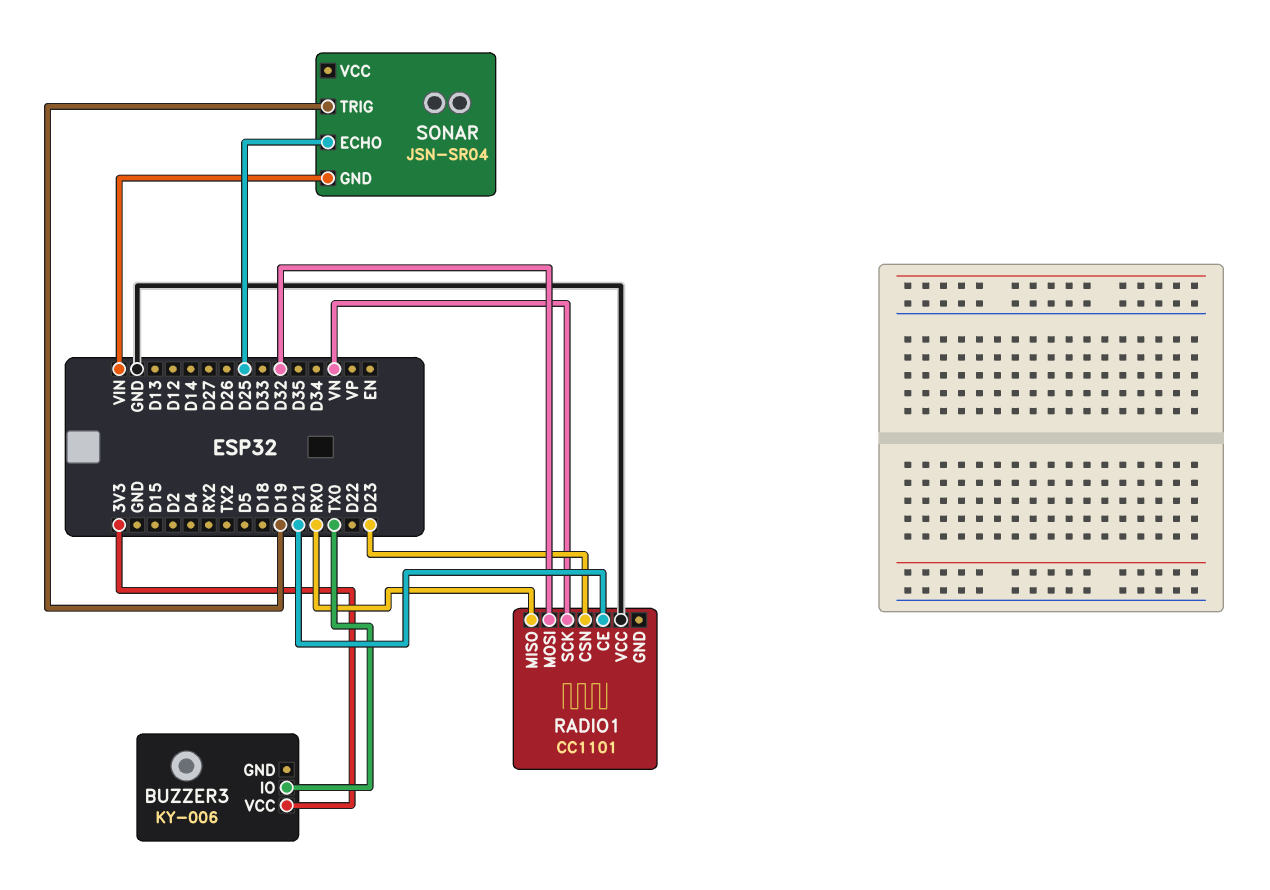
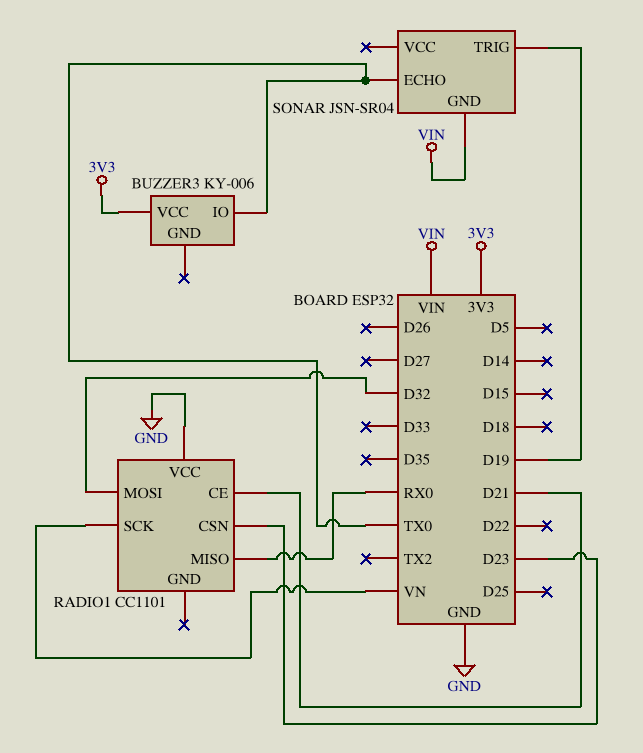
SONAR pin ECHO: D25 -> TX0

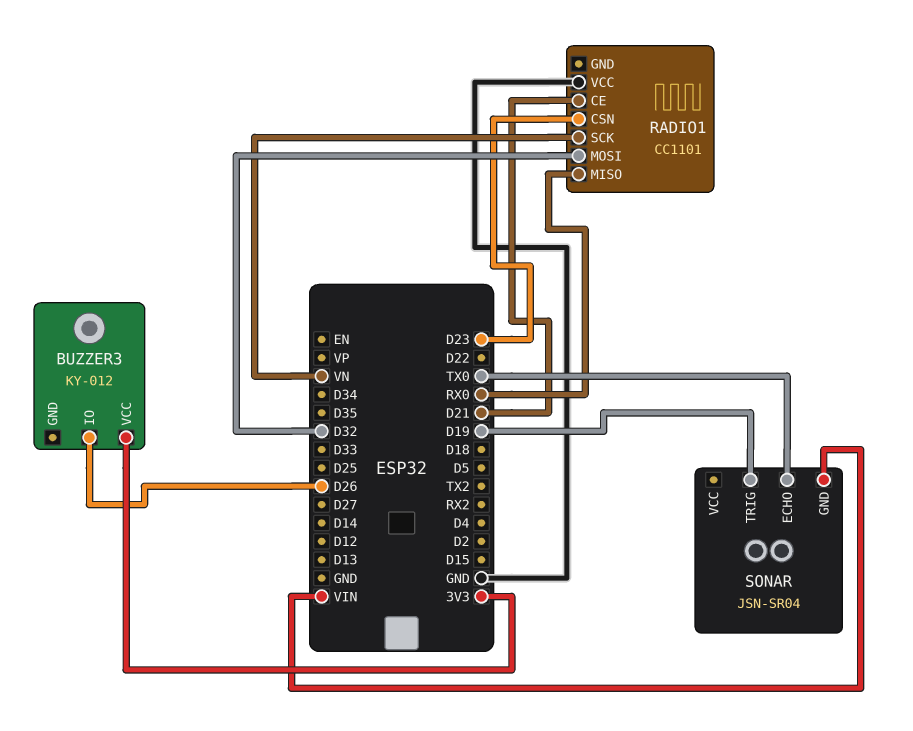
BUZZER3: KY-006 -> KY-012
BUZZER3 pin IO: TX0 -> D26

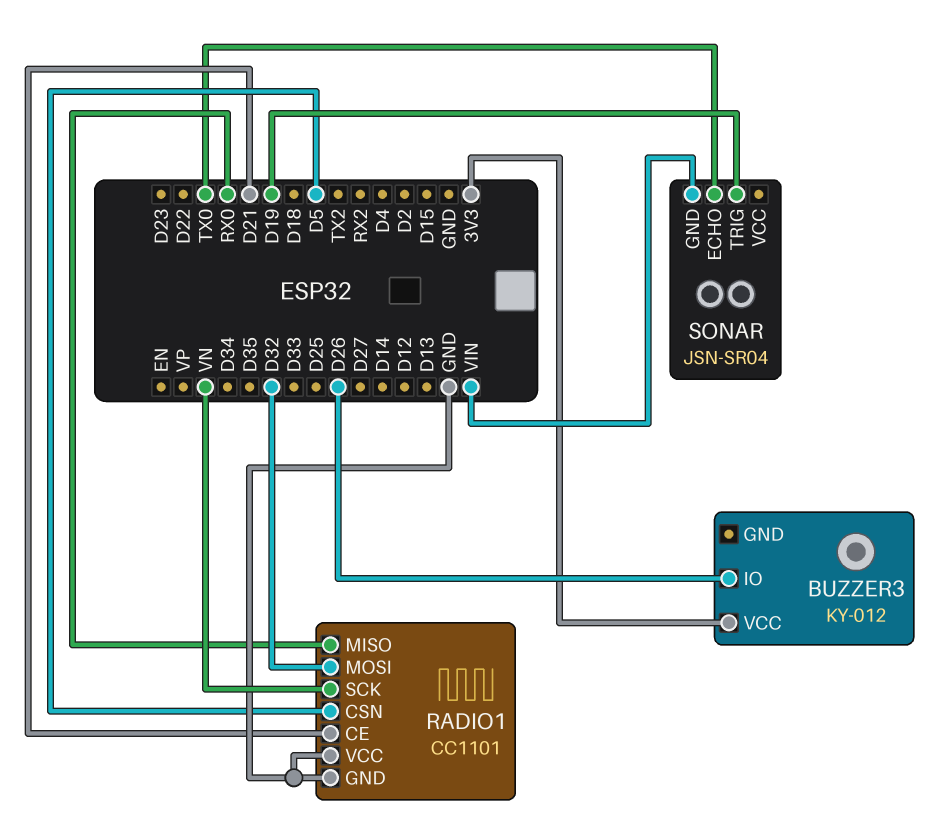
RADIO1 pin CSN: D23 -> D5
RADIO1 pin GND: none -> GND

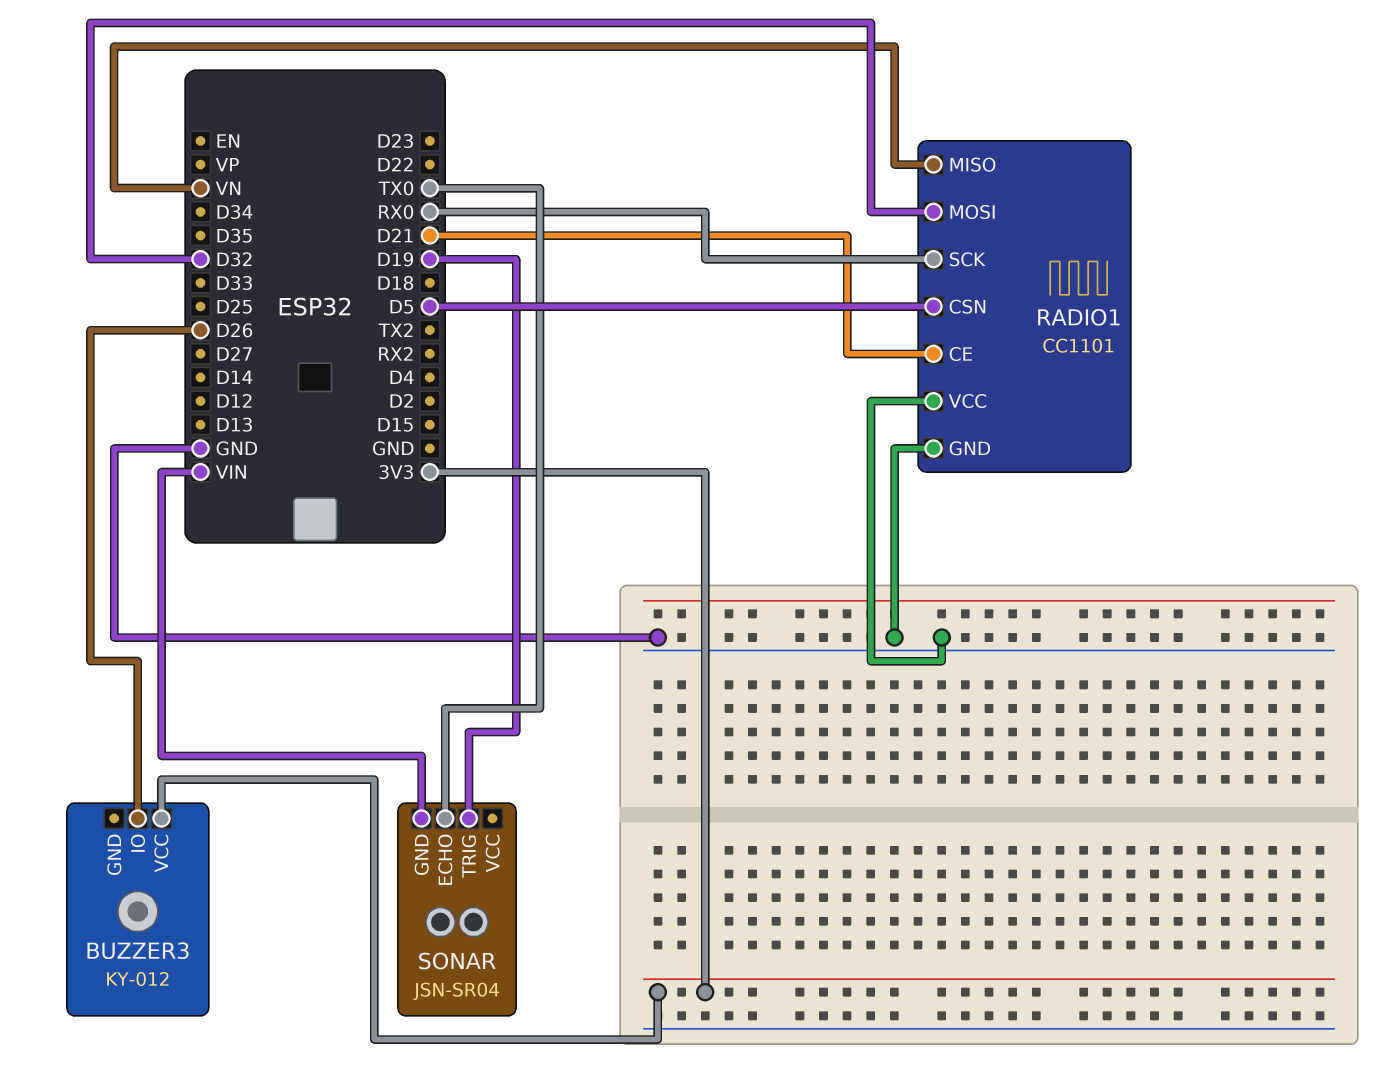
RADIO1 pin MISO: RX0 -> VN
RADIO1 pin SCK: VN -> RX0

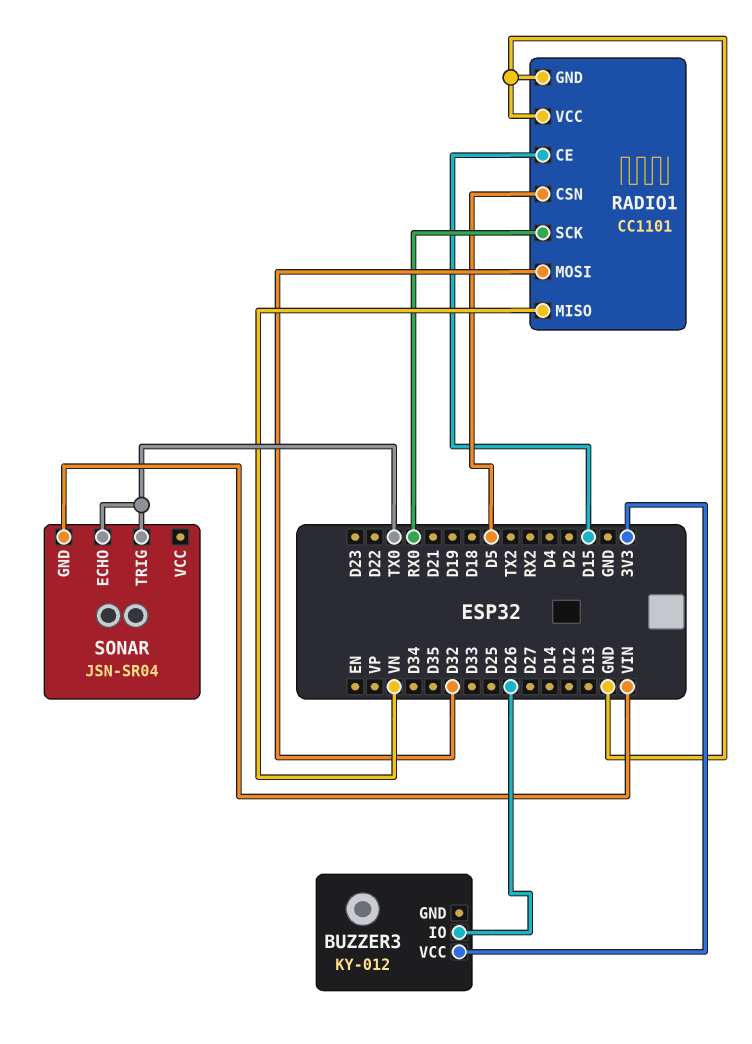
RADIO1 pin CE: D21 -> D15
SONAR pin TRIG: D19 -> TX0

